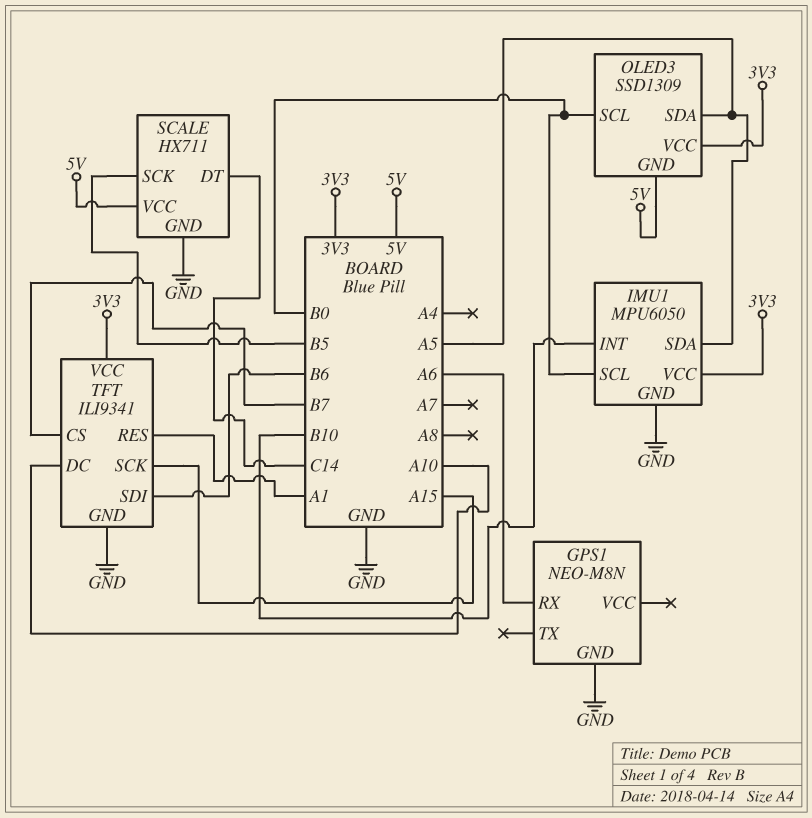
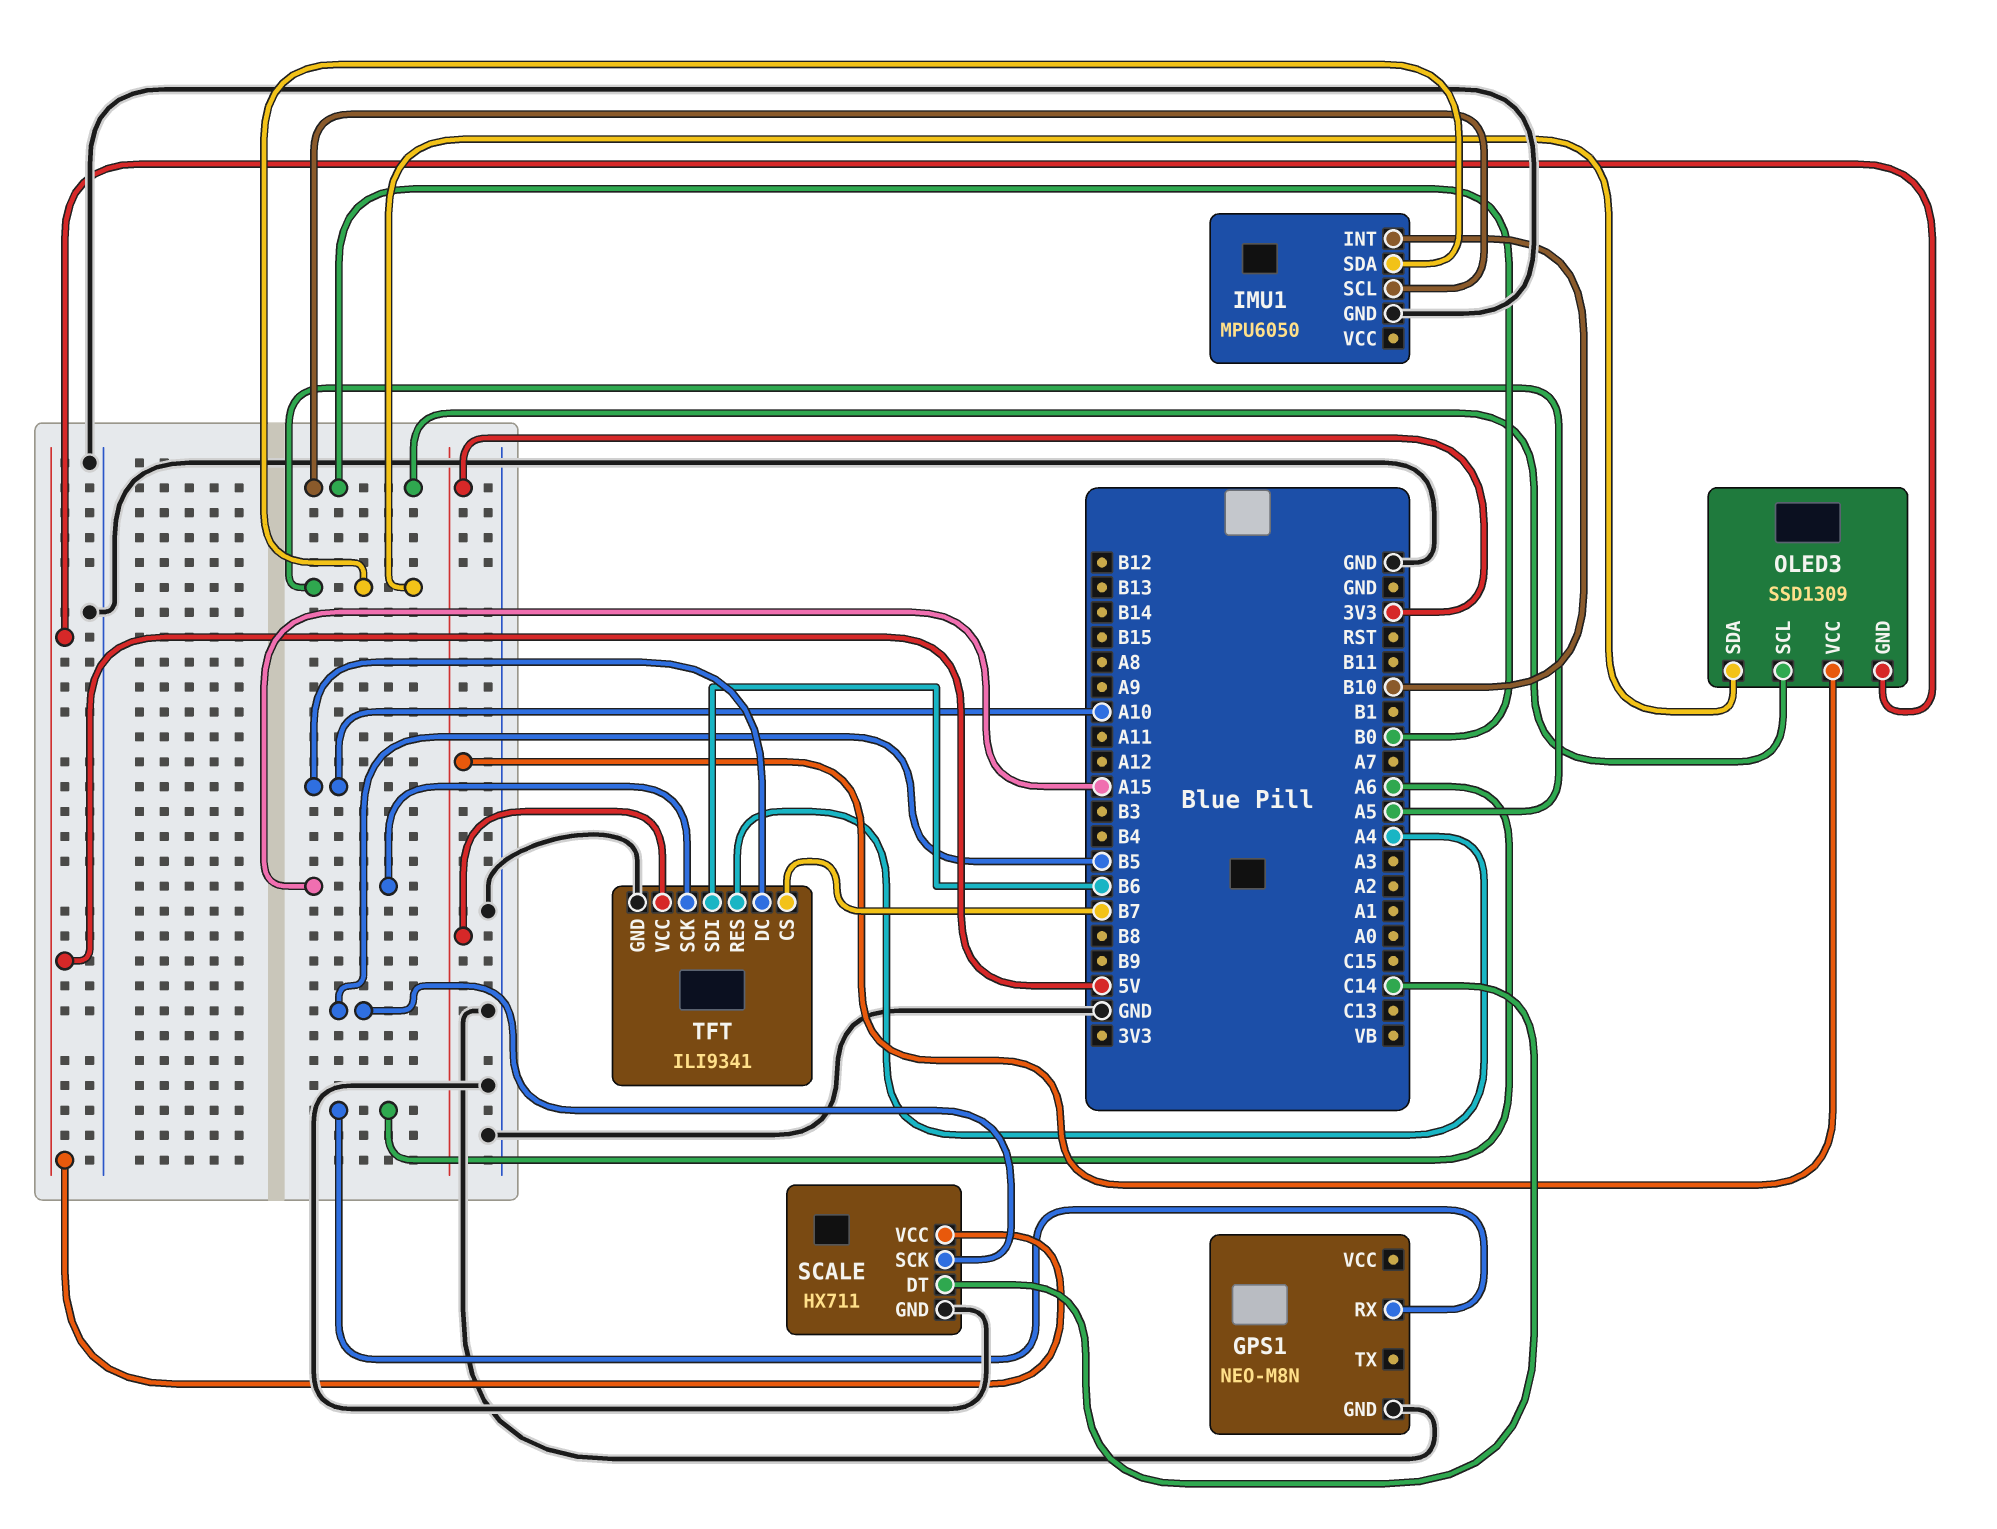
IMU1 pin VCC: 3V3 -> none
TFT pin RES: A1 -> A4

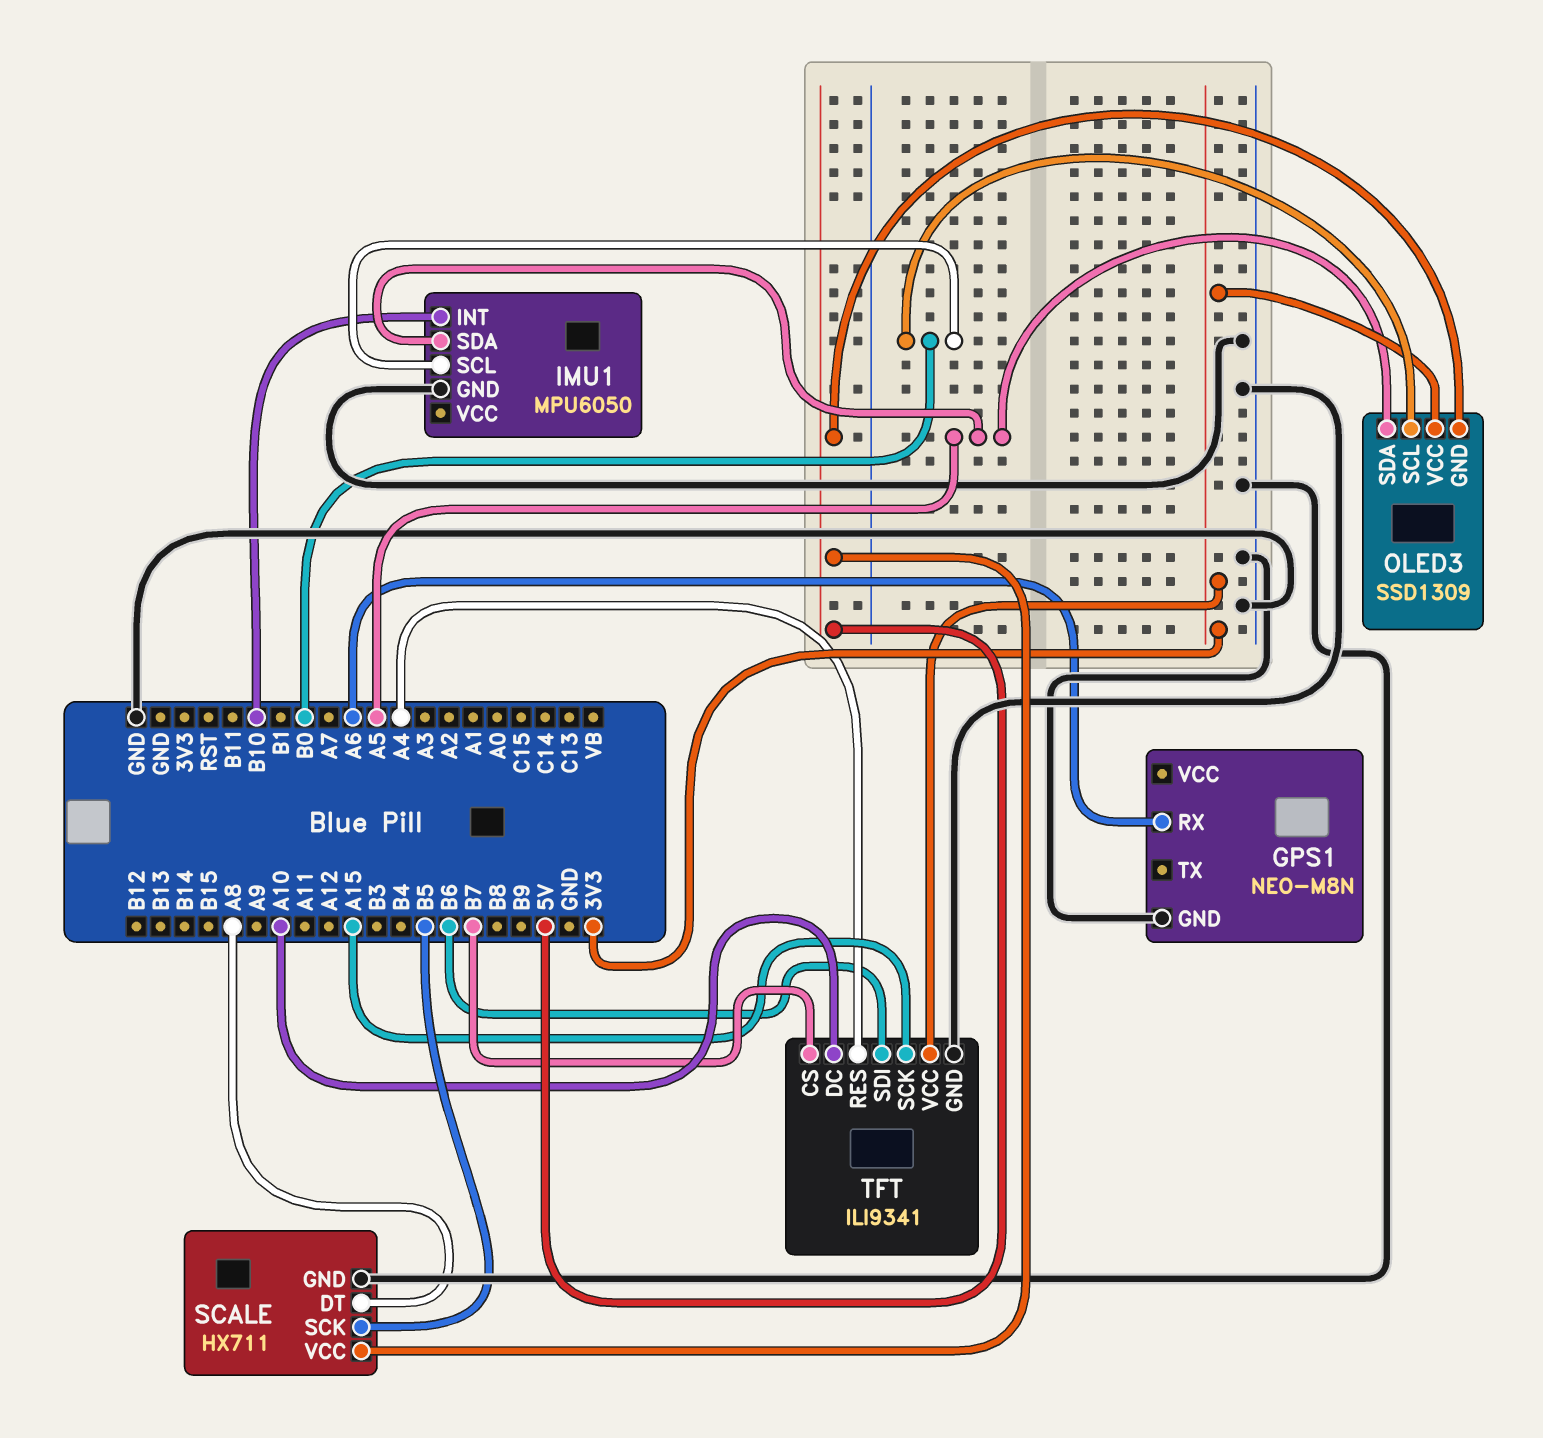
SCALE pin DT: C14 -> A8

